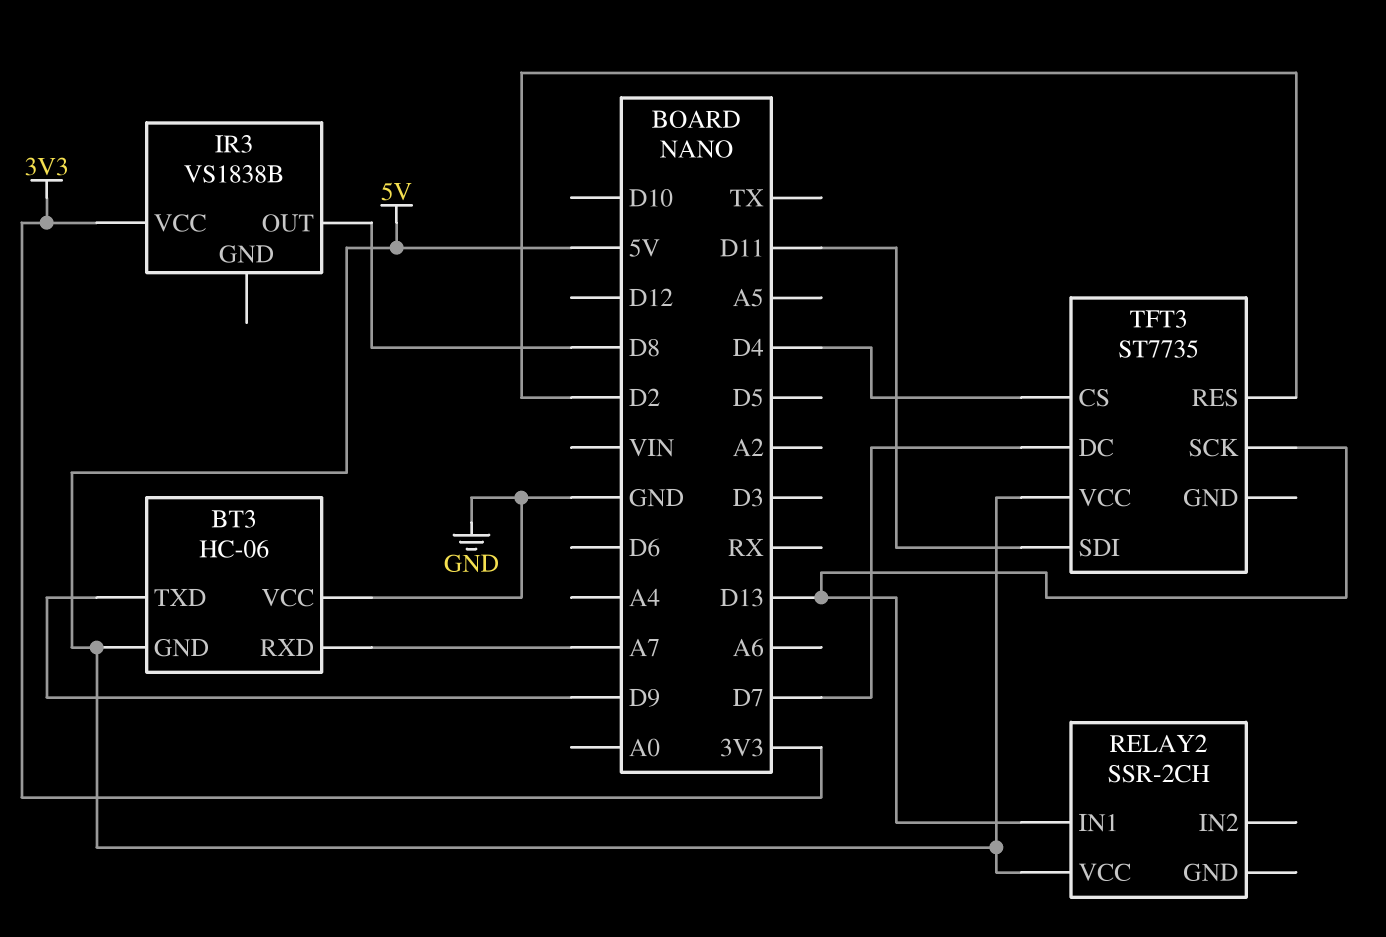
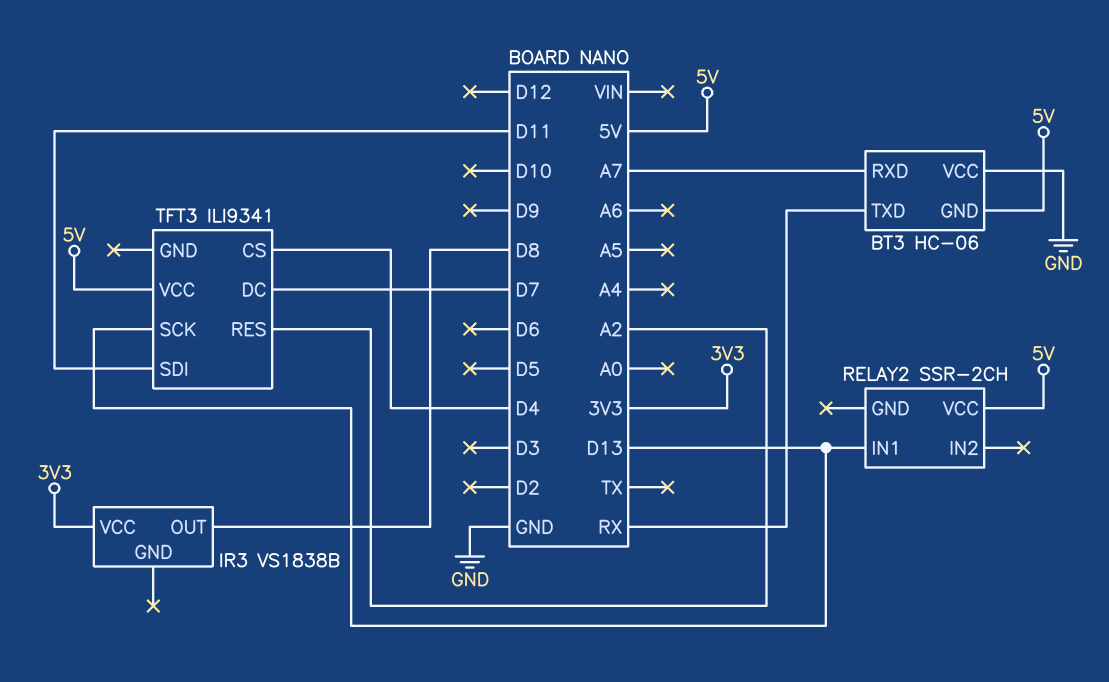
BT3 pin TXD: D9 -> RX
TFT3: ST7735 -> ILI9341
TFT3 pin RES: D2 -> A2

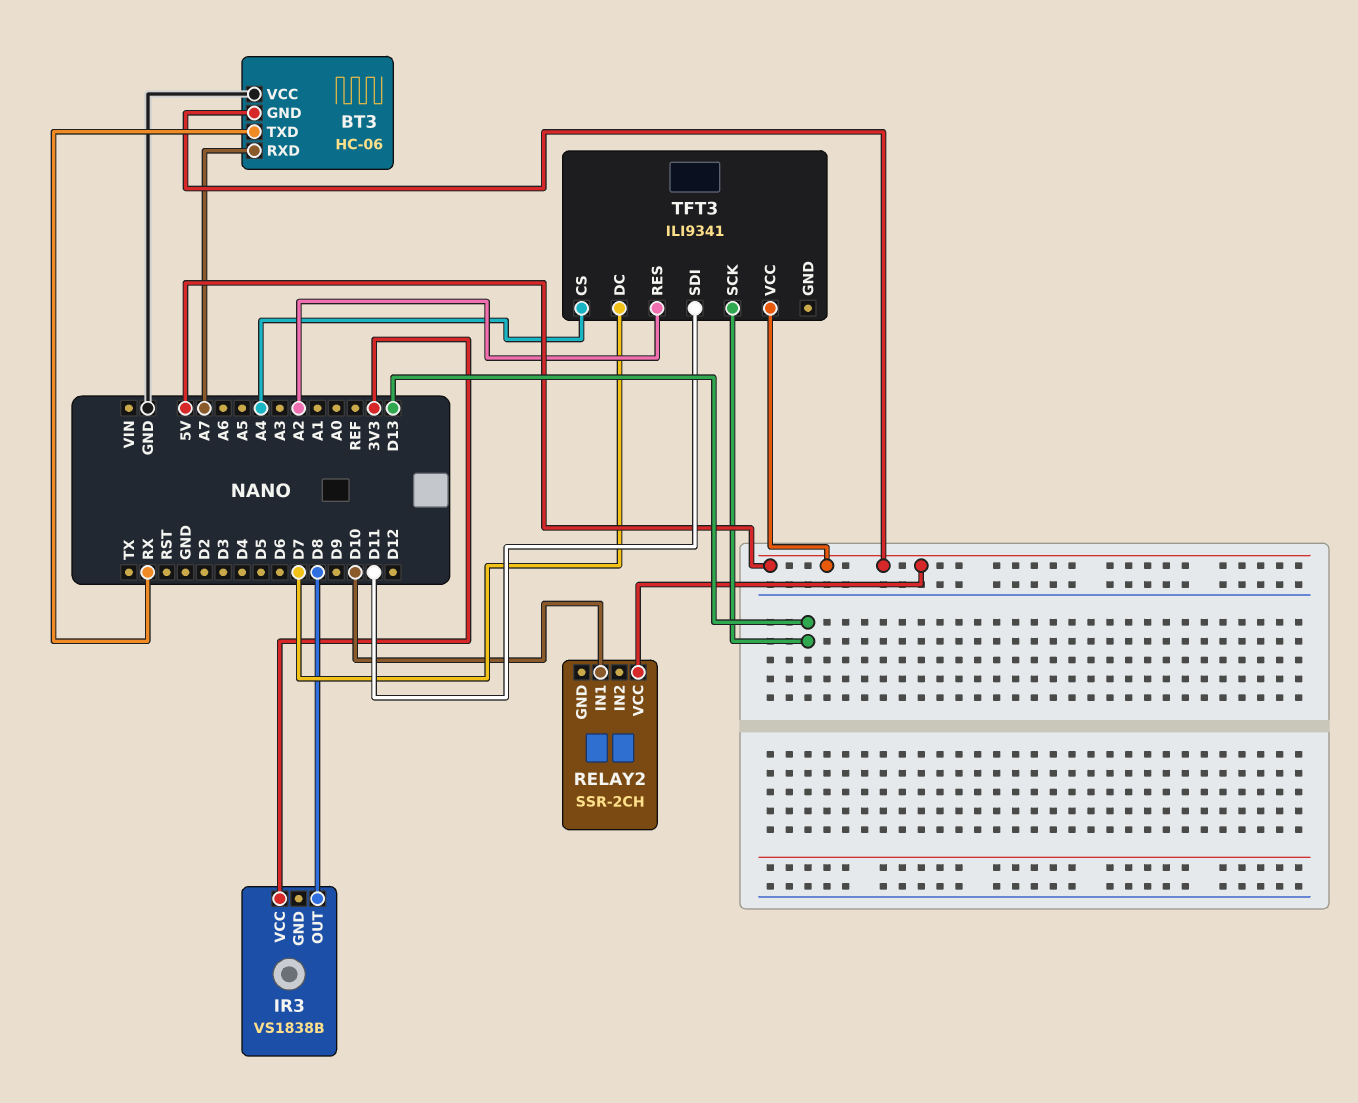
RELAY2 pin IN1: D13 -> D10
TFT3 pin CS: D4 -> A4

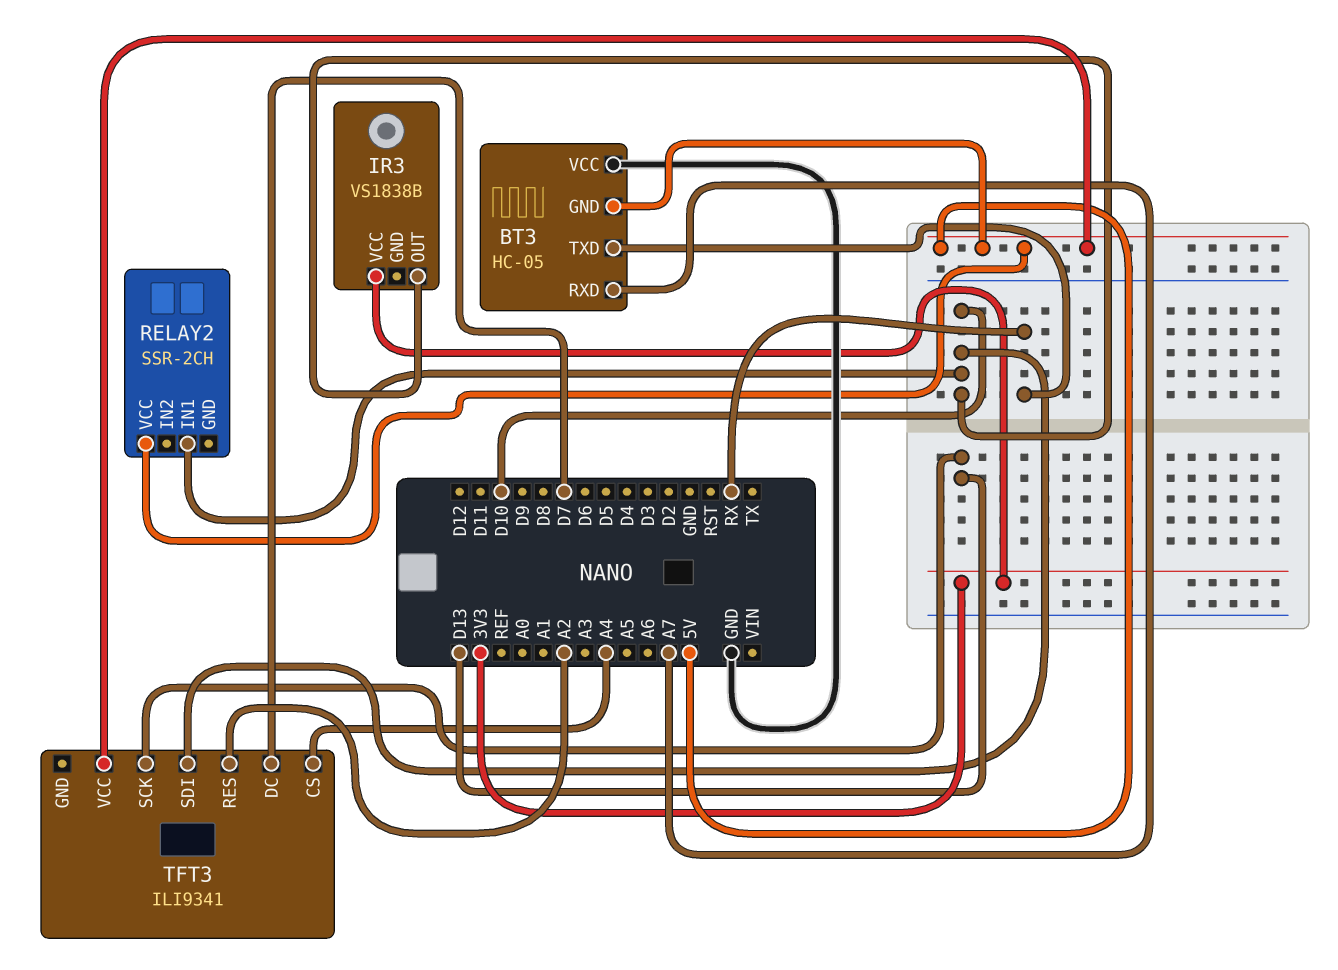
BT3: HC-06 -> HC-05
IR3 pin OUT: D8 -> D10
TFT3 pin SDI: D11 -> D10

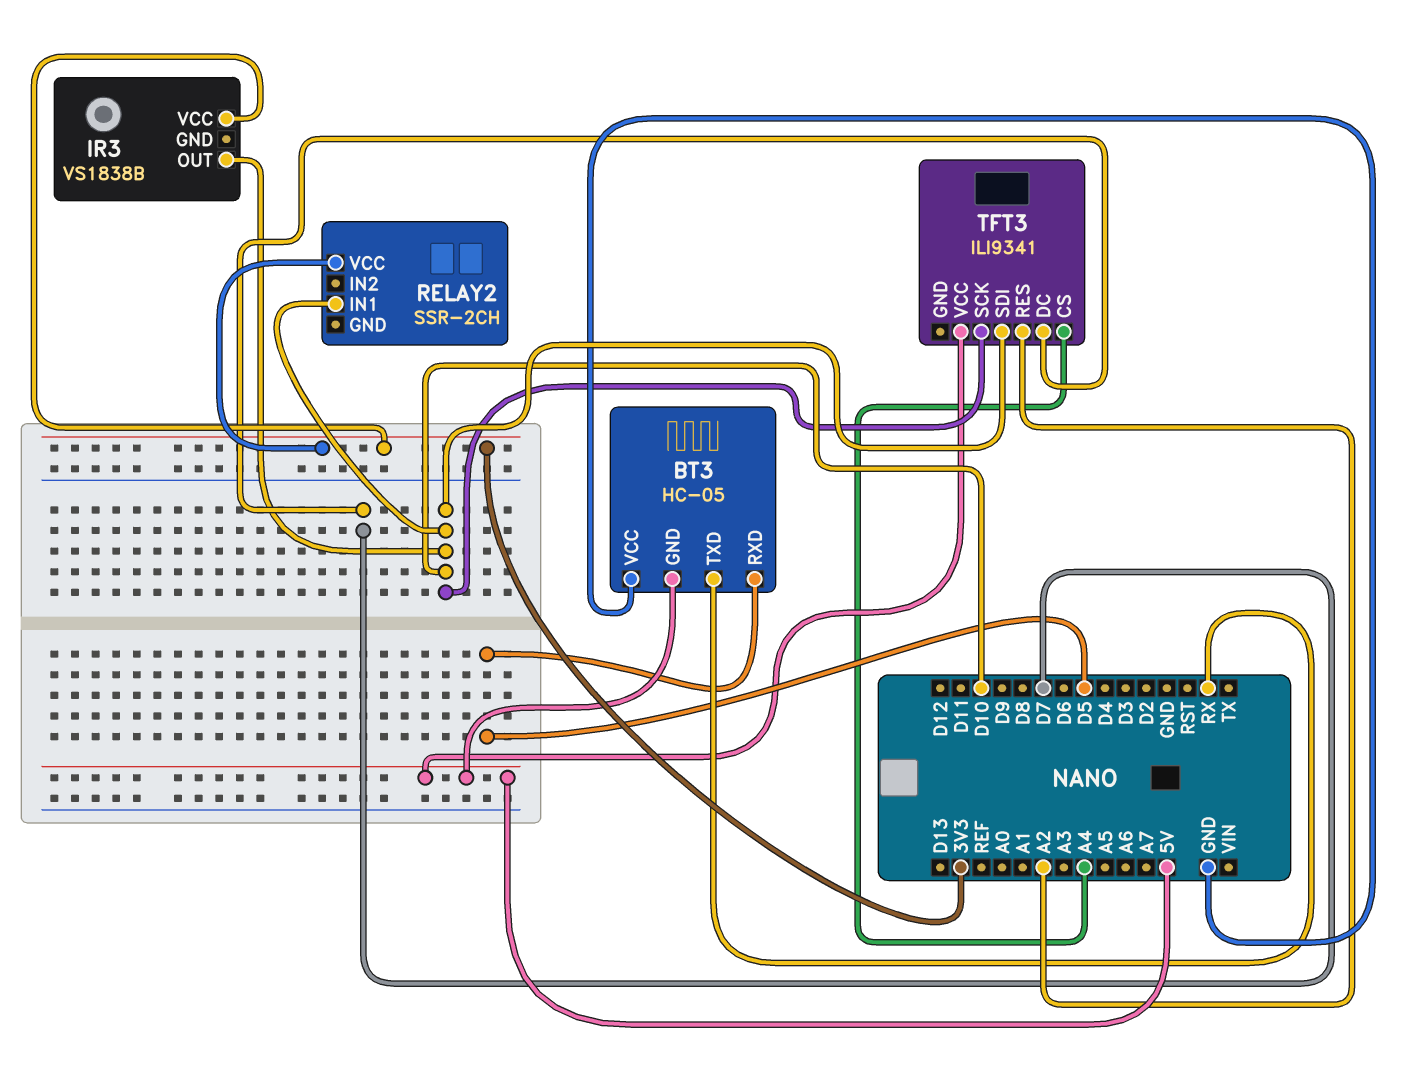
BT3 pin RXD: A7 -> D5
RELAY2 pin VCC: 5V -> 3V3
TFT3 pin SCK: D13 -> D10

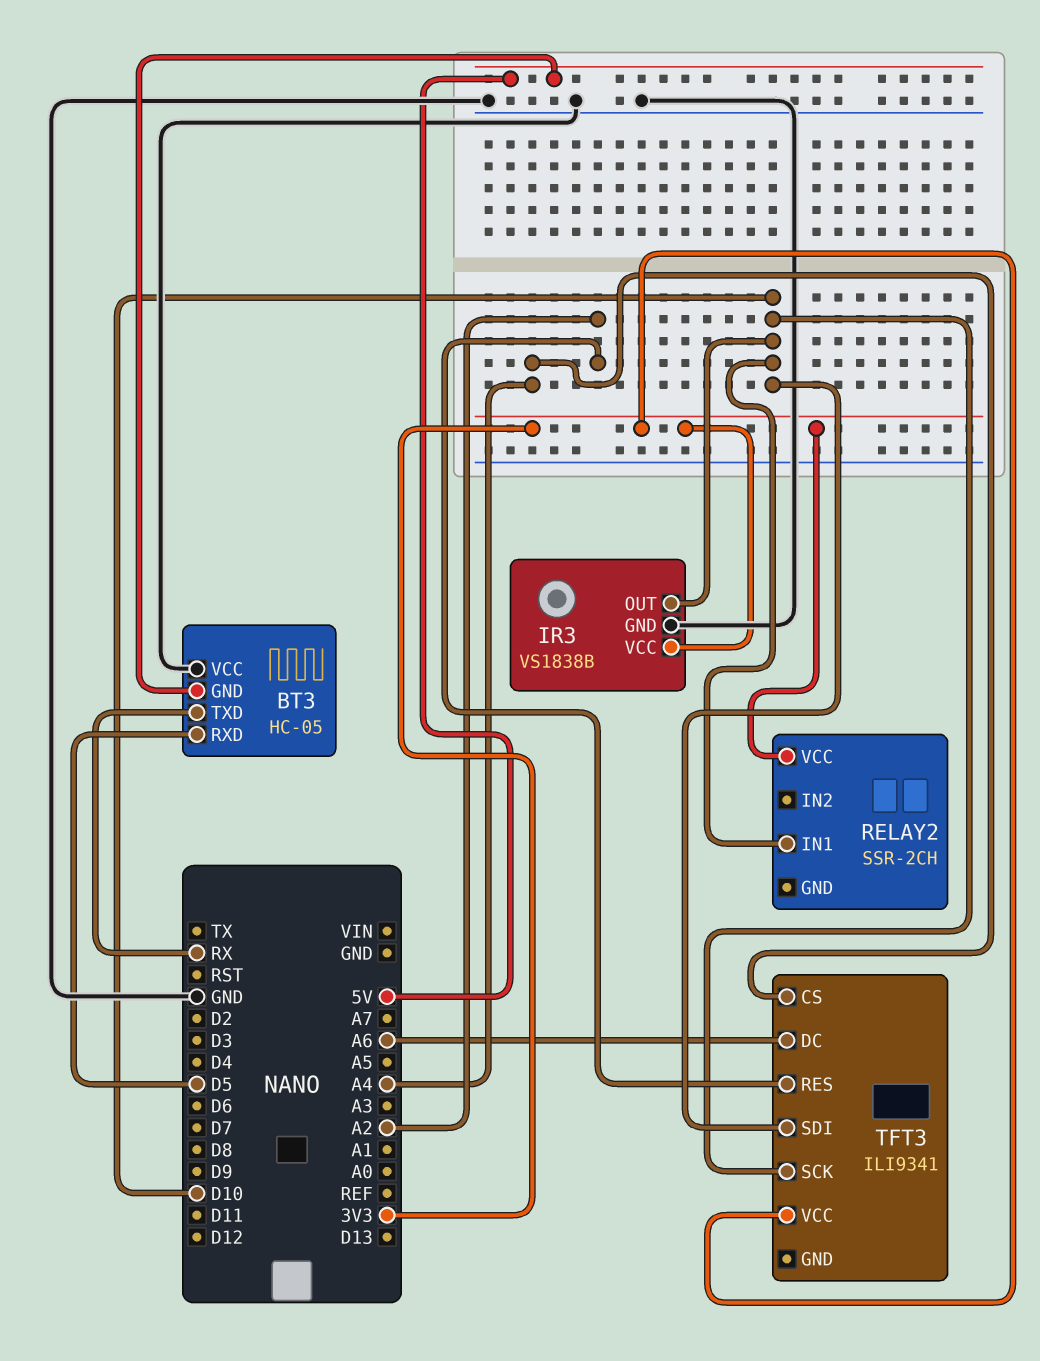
IR3 pin GND: none -> GND
TFT3 pin DC: D7 -> A6
TFT3 pin VCC: 5V -> 3V3

